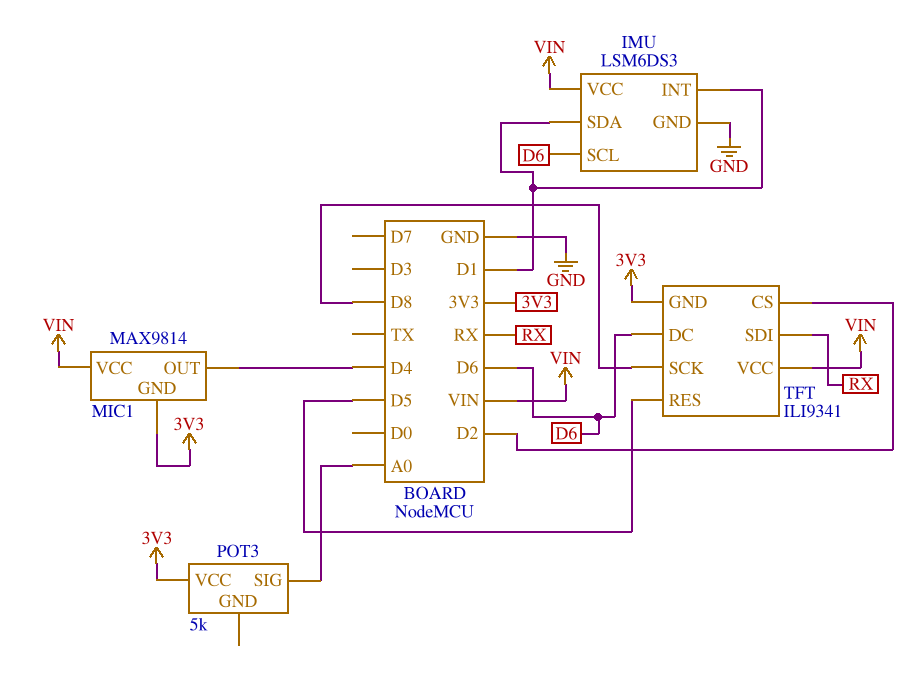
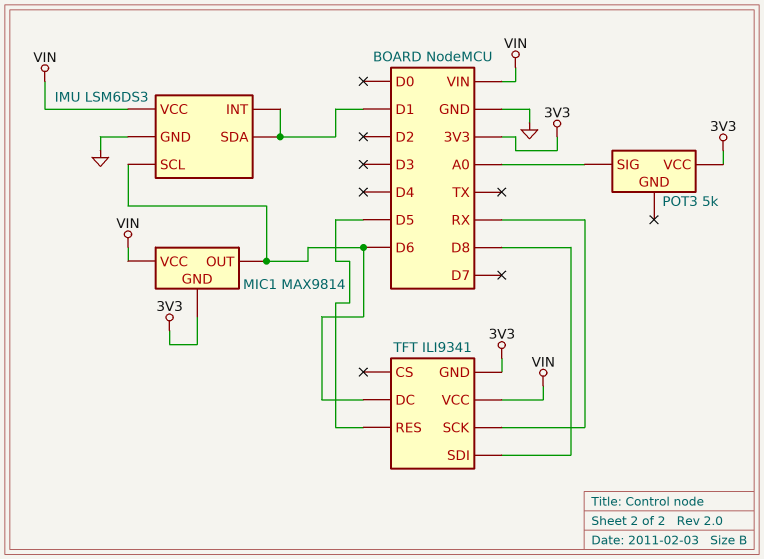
MIC1 pin OUT: D4 -> D6
TFT pin CS: D2 -> none
TFT pin SCK: D8 -> RX
TFT pin SDI: RX -> D8

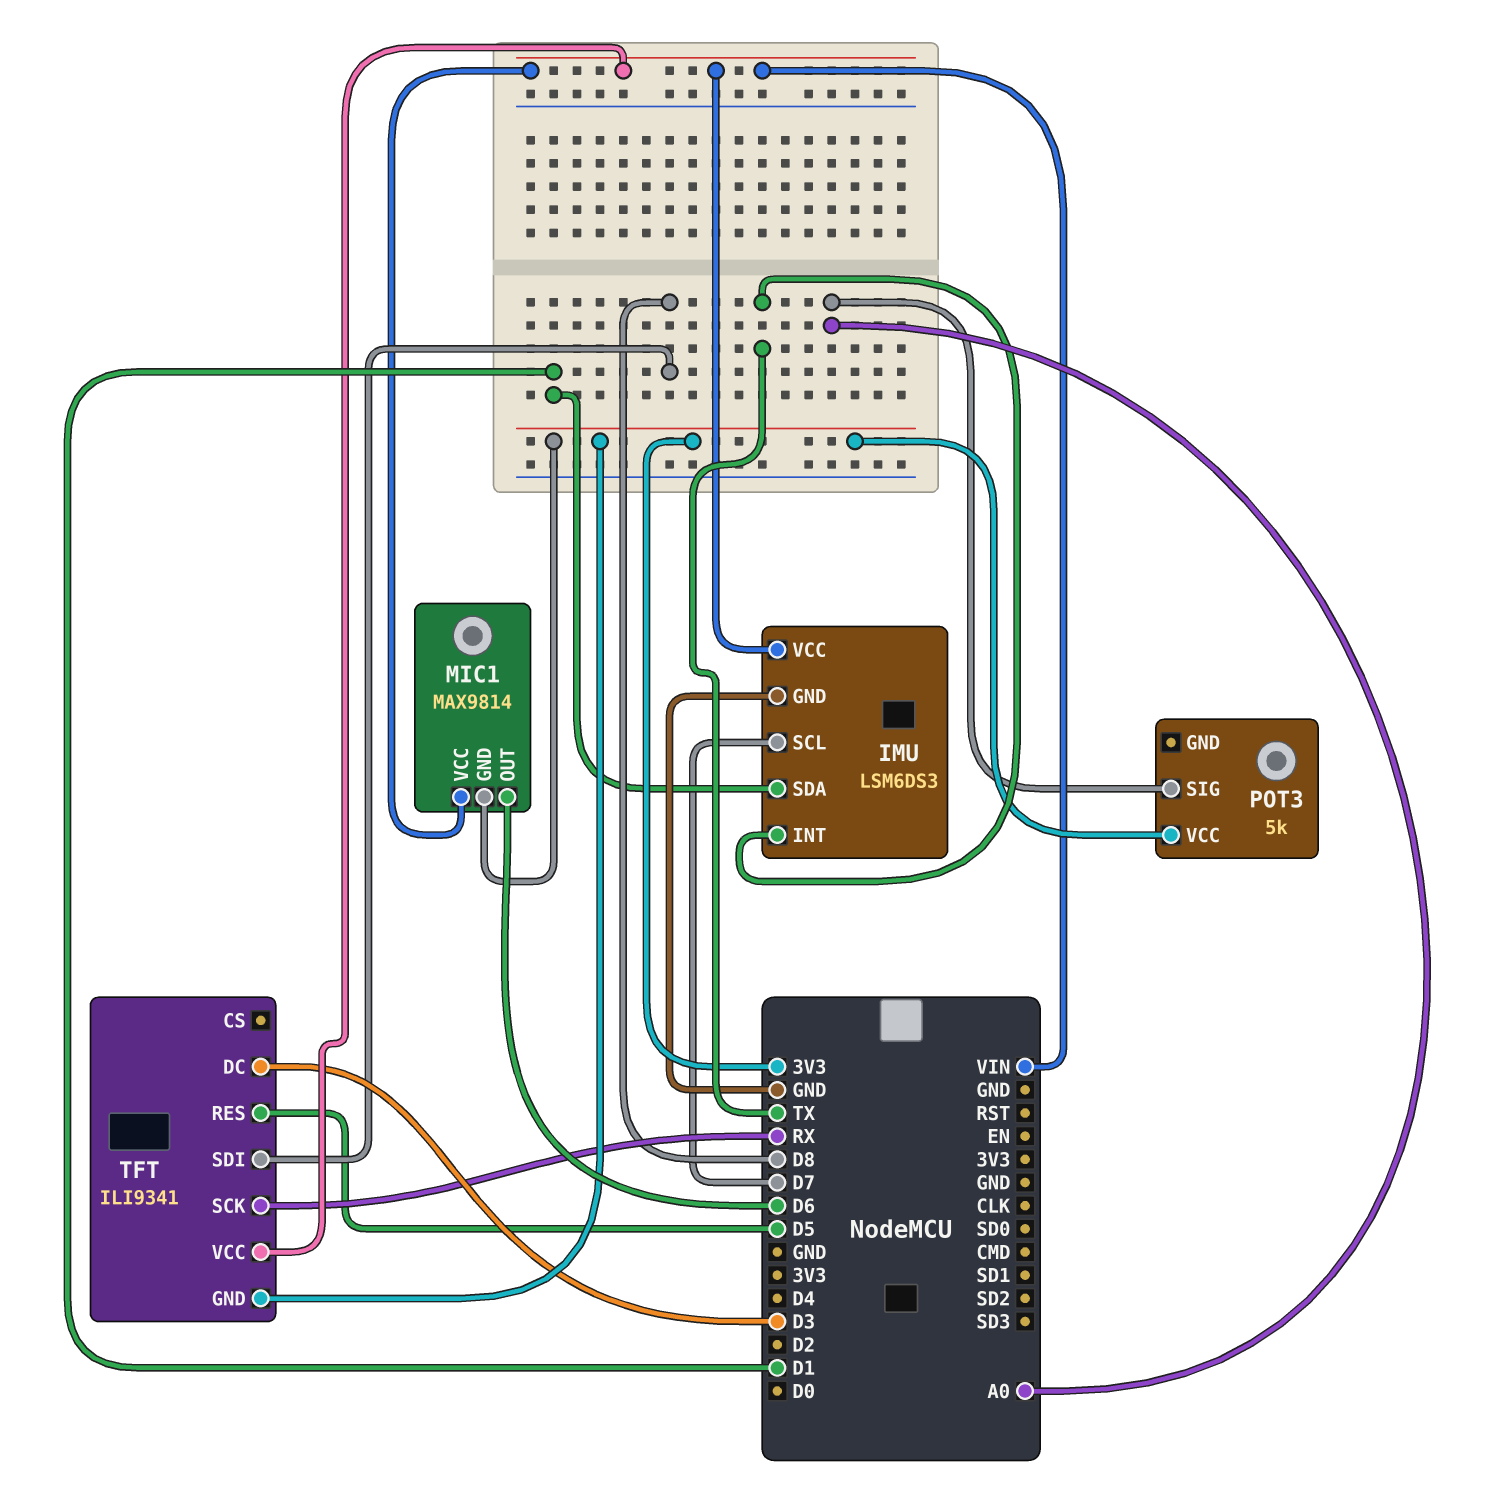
IMU pin INT: D1 -> TX
IMU pin SCL: D6 -> D7
TFT pin DC: D6 -> D3

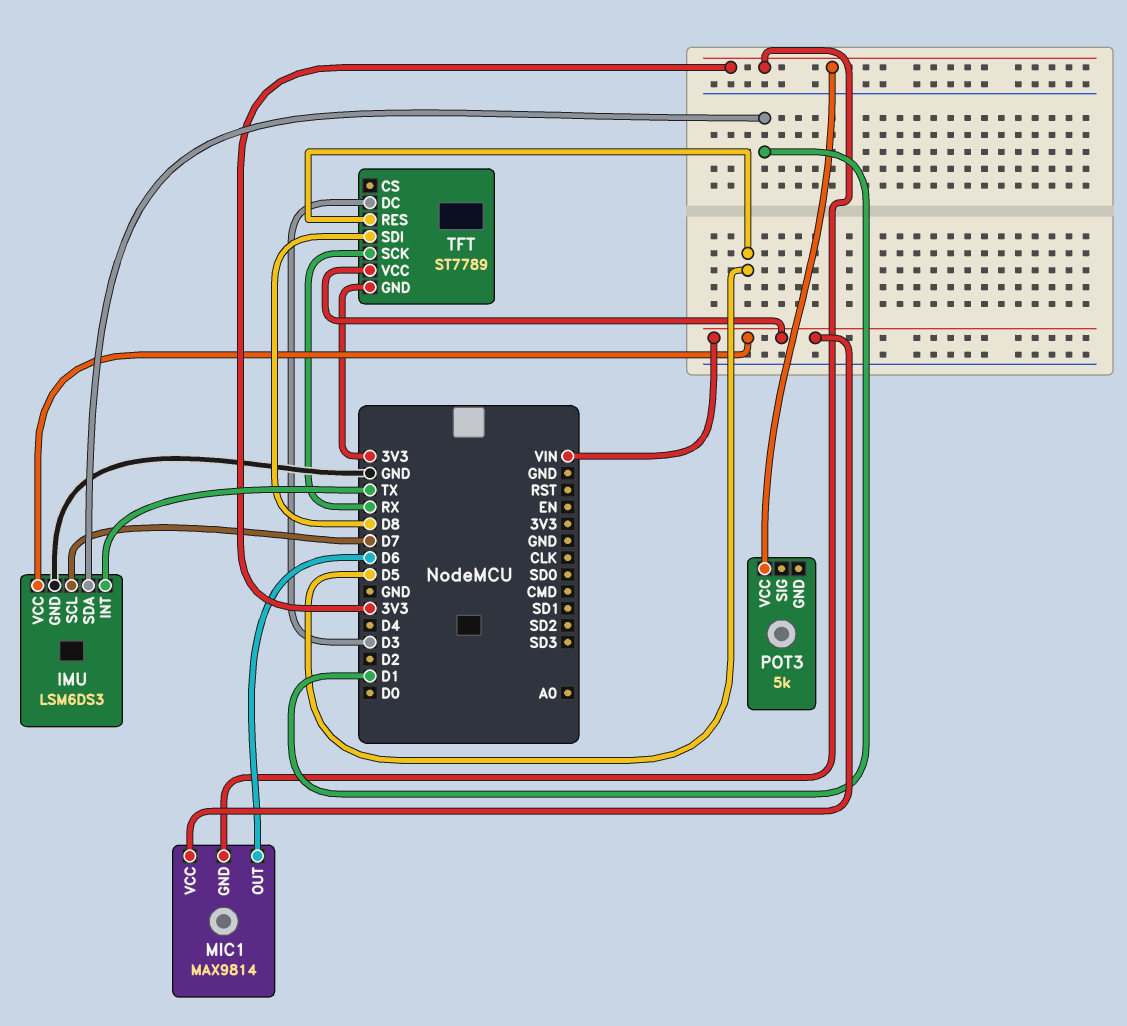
POT3 pin SIG: A0 -> none
TFT: ILI9341 -> ST7789

